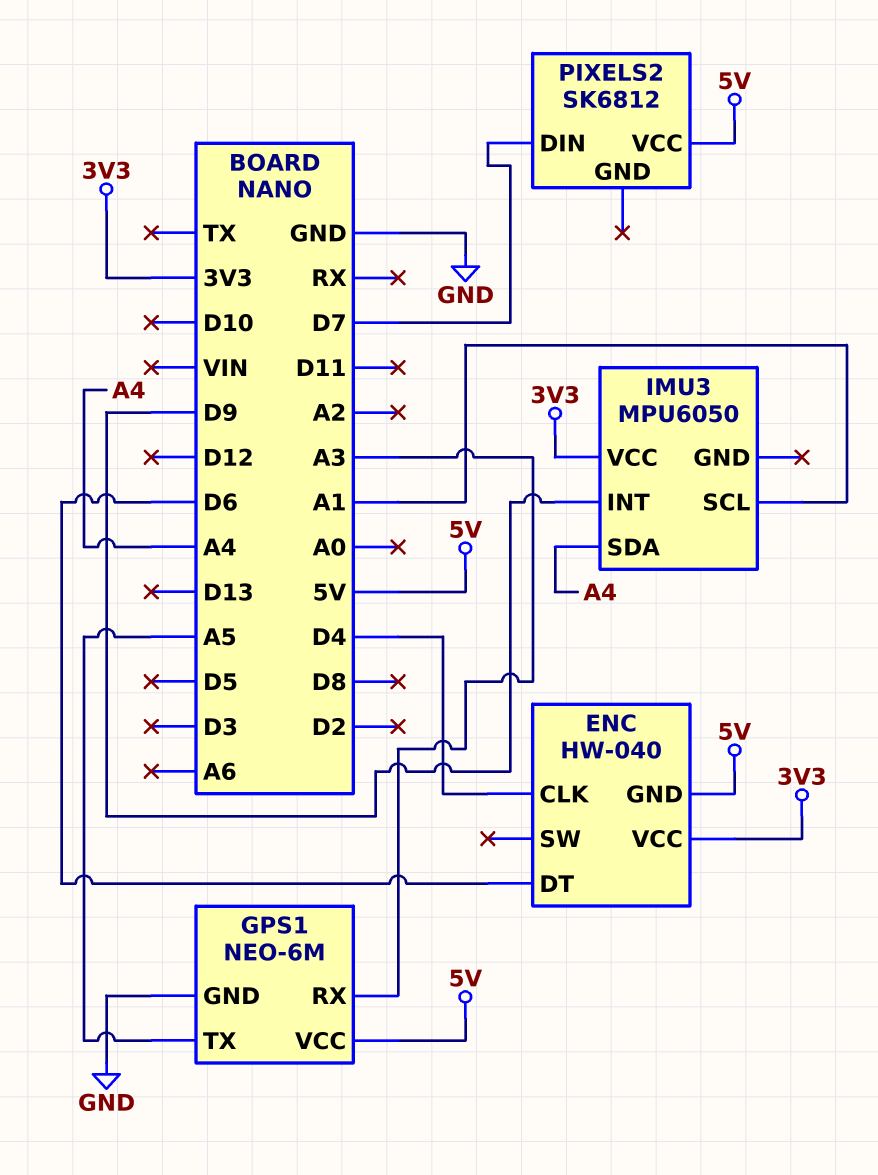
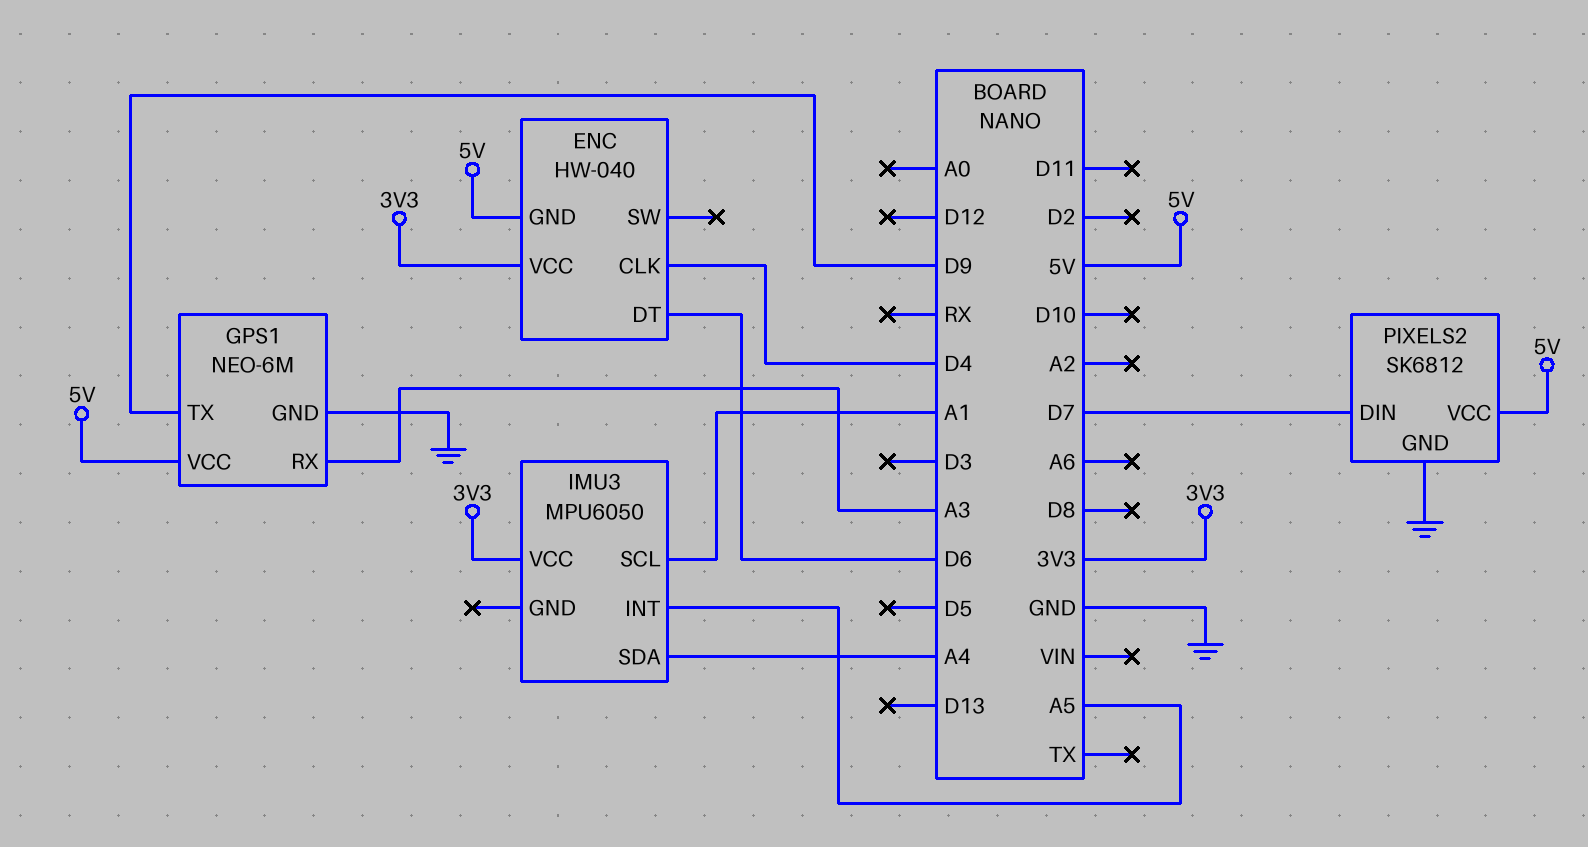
GPS1 pin TX: A5 -> D9
IMU3 pin INT: D9 -> A5
PIXELS2 pin GND: none -> GND

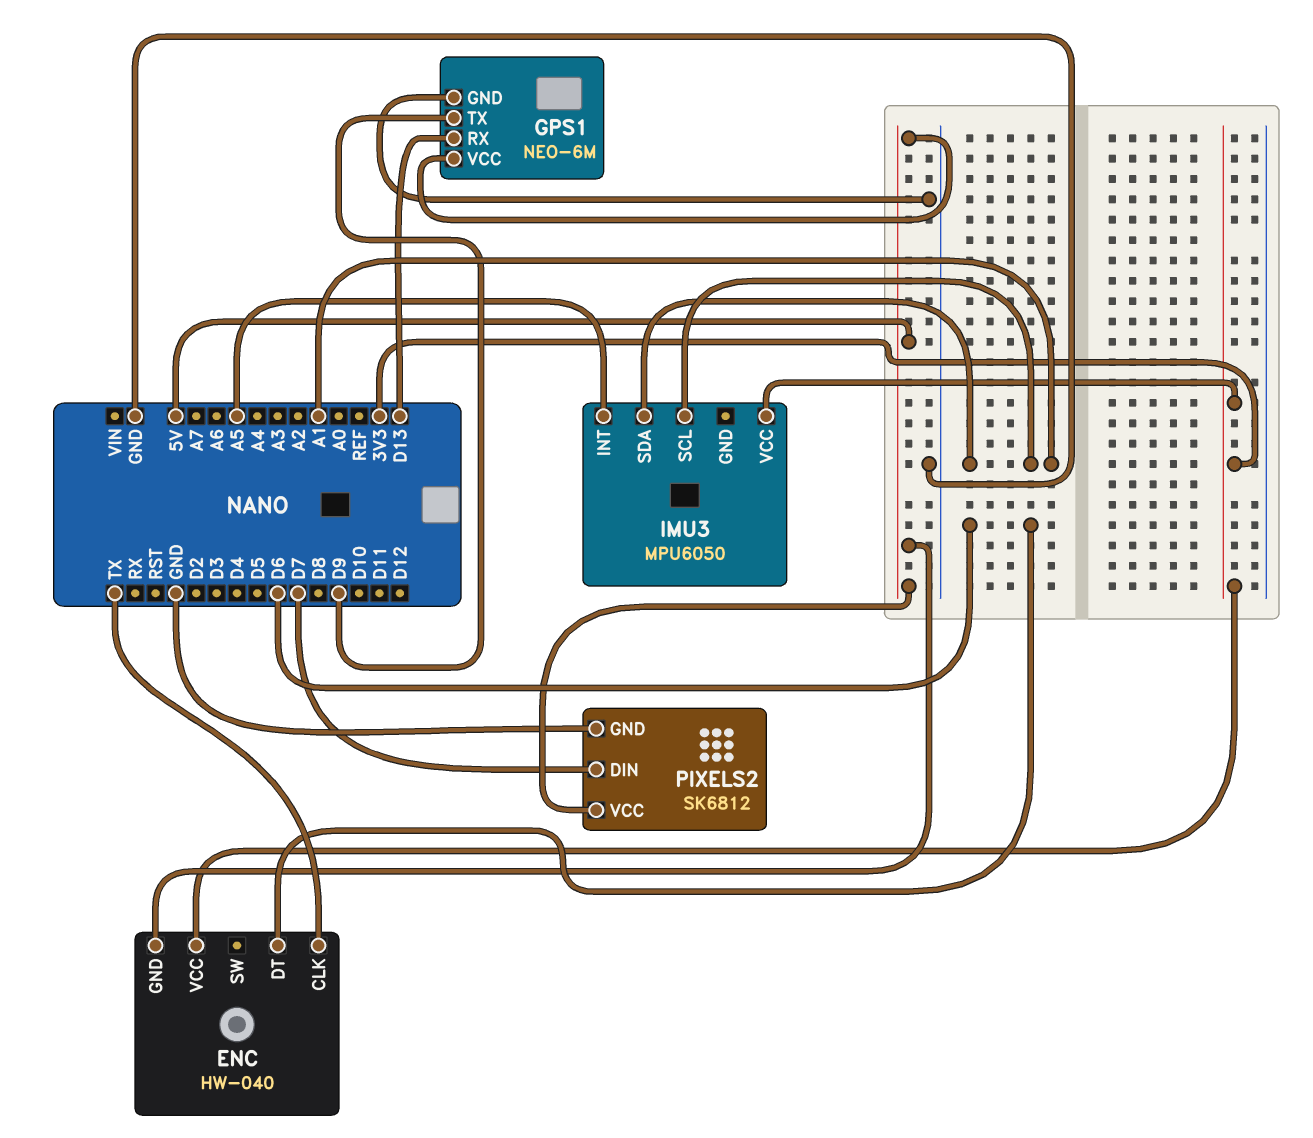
ENC pin CLK: D4 -> TX
GPS1 pin RX: A3 -> D13
IMU3 pin SDA: A4 -> A1

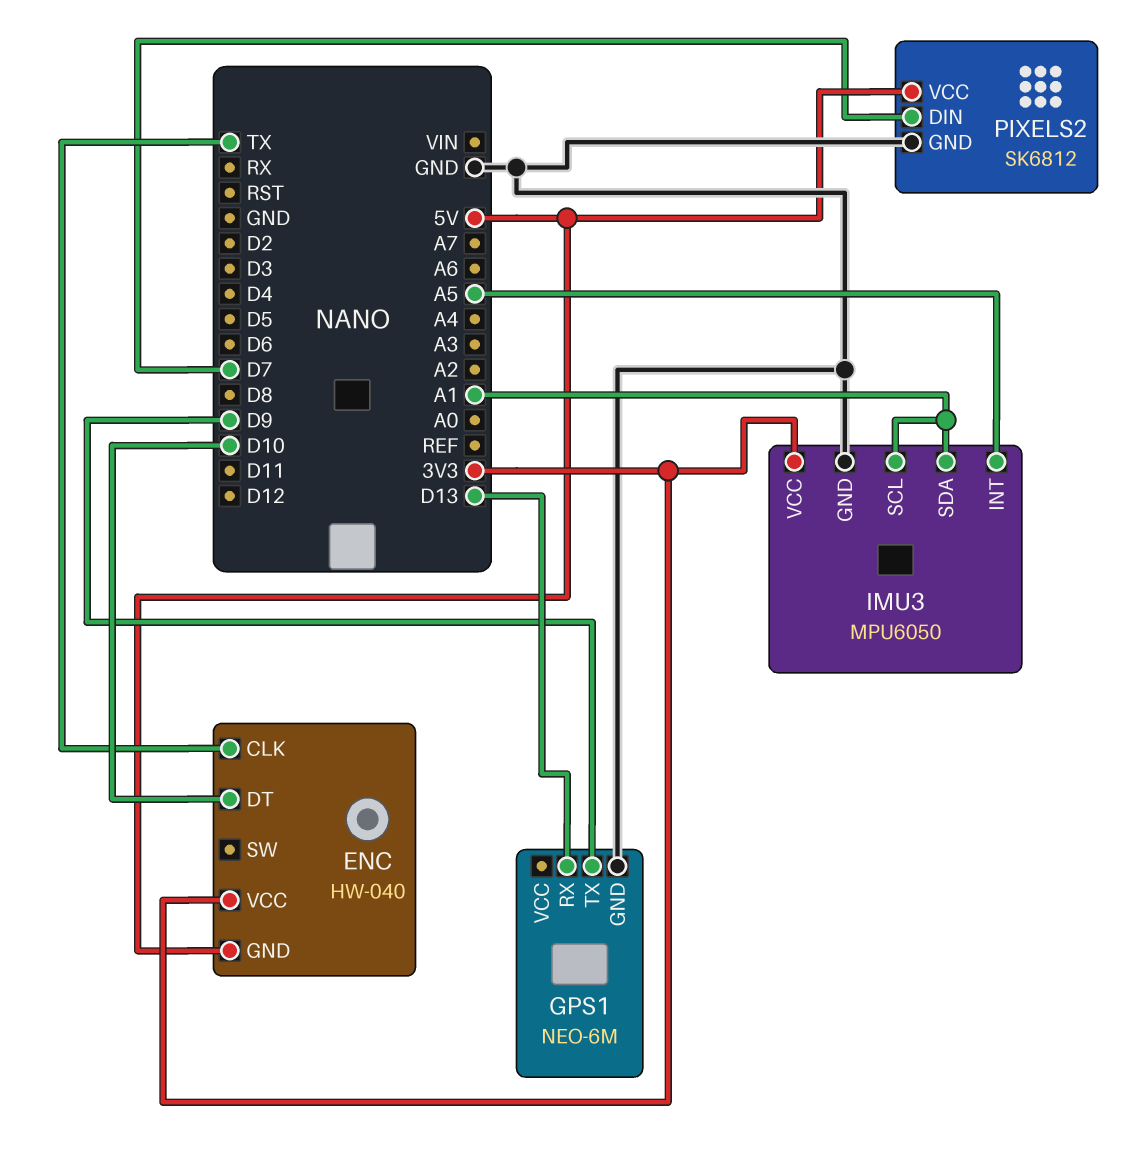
ENC pin DT: D6 -> D10
GPS1 pin VCC: 5V -> none
IMU3 pin GND: none -> GND

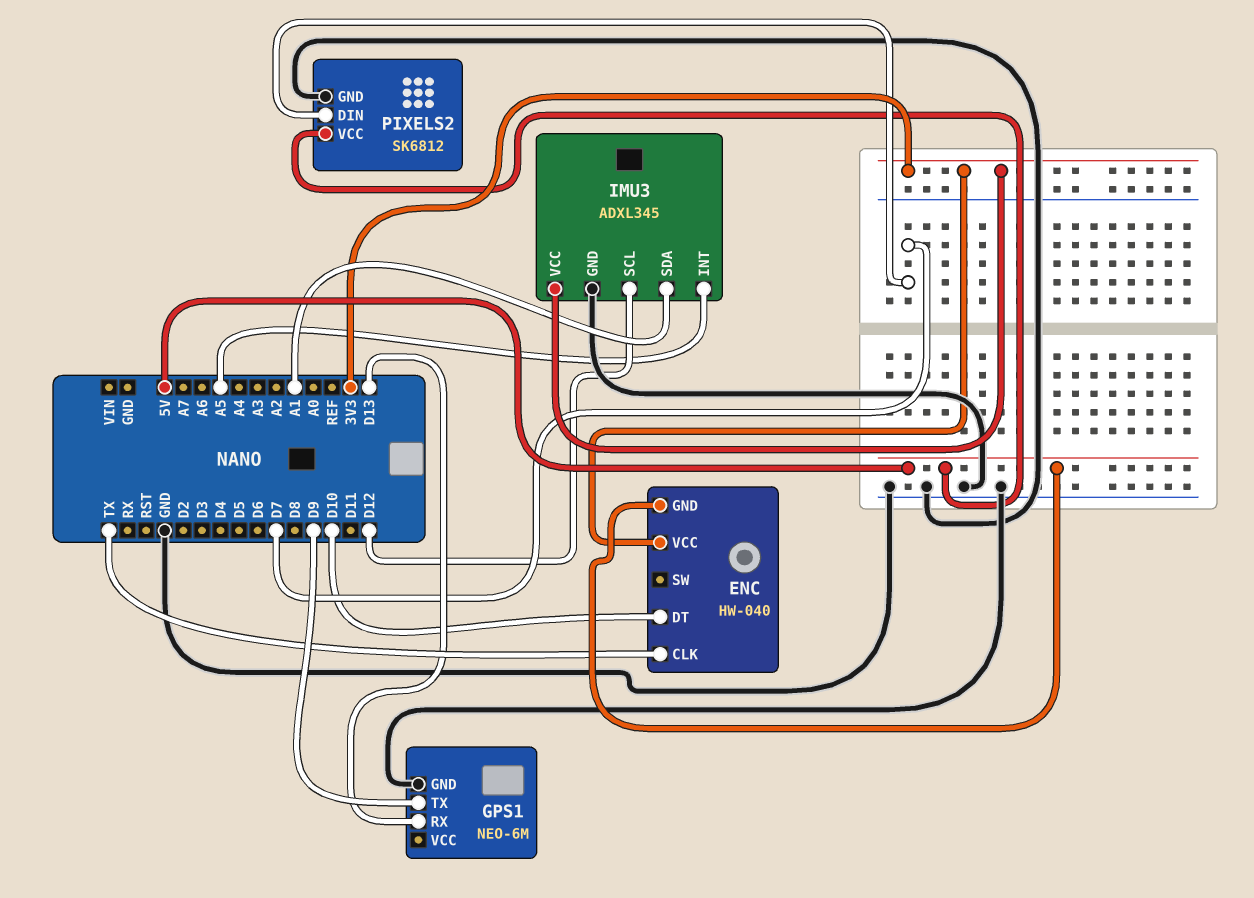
IMU3: MPU6050 -> ADXL345
IMU3 pin SCL: A1 -> D12

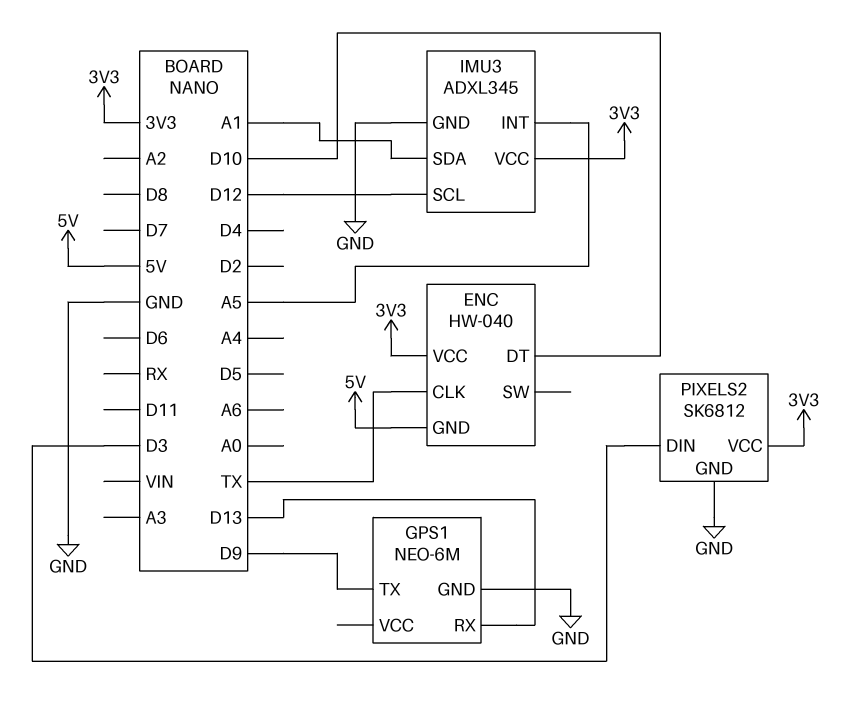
PIXELS2 pin DIN: D7 -> D3
PIXELS2 pin VCC: 5V -> 3V3

